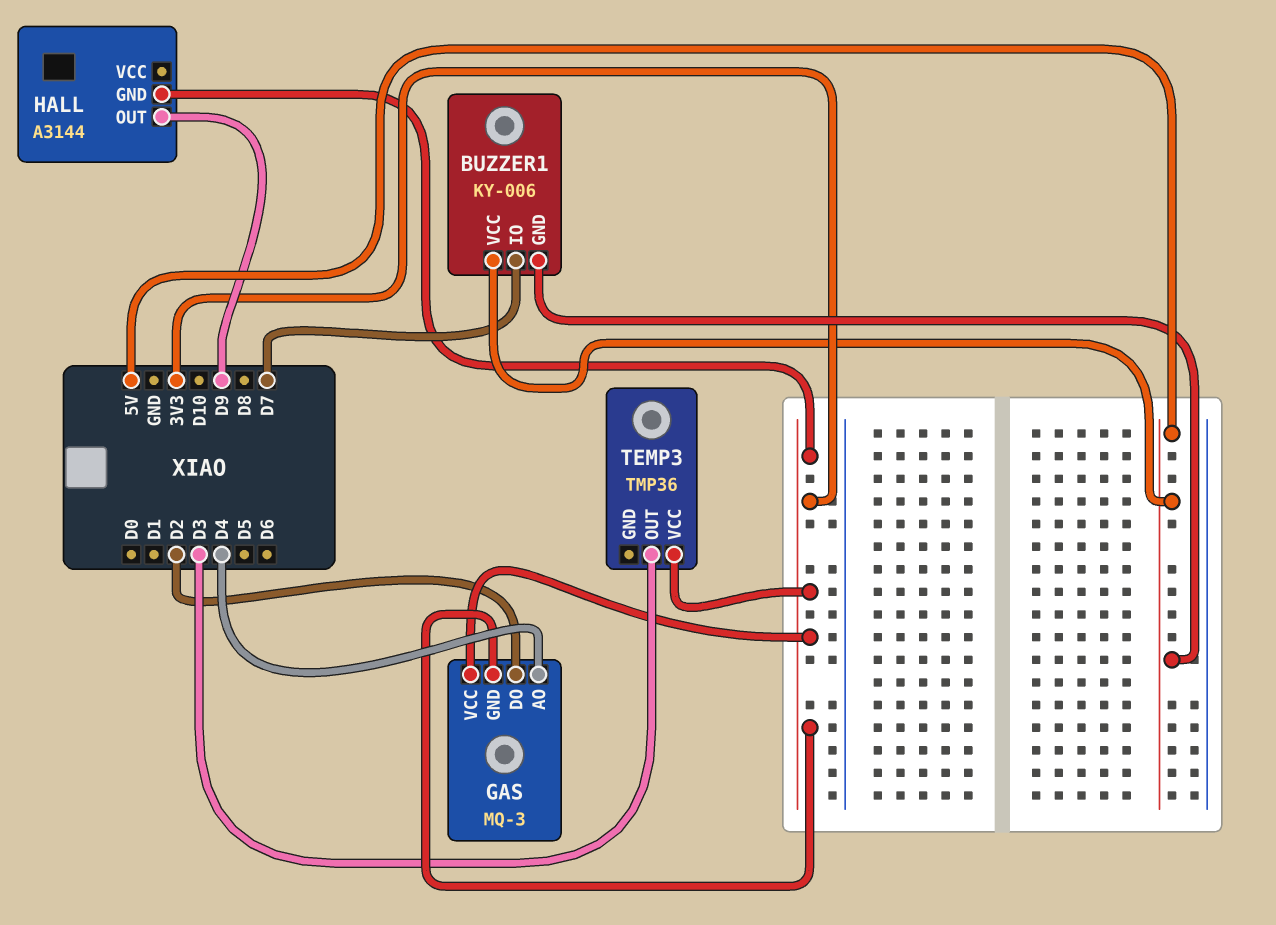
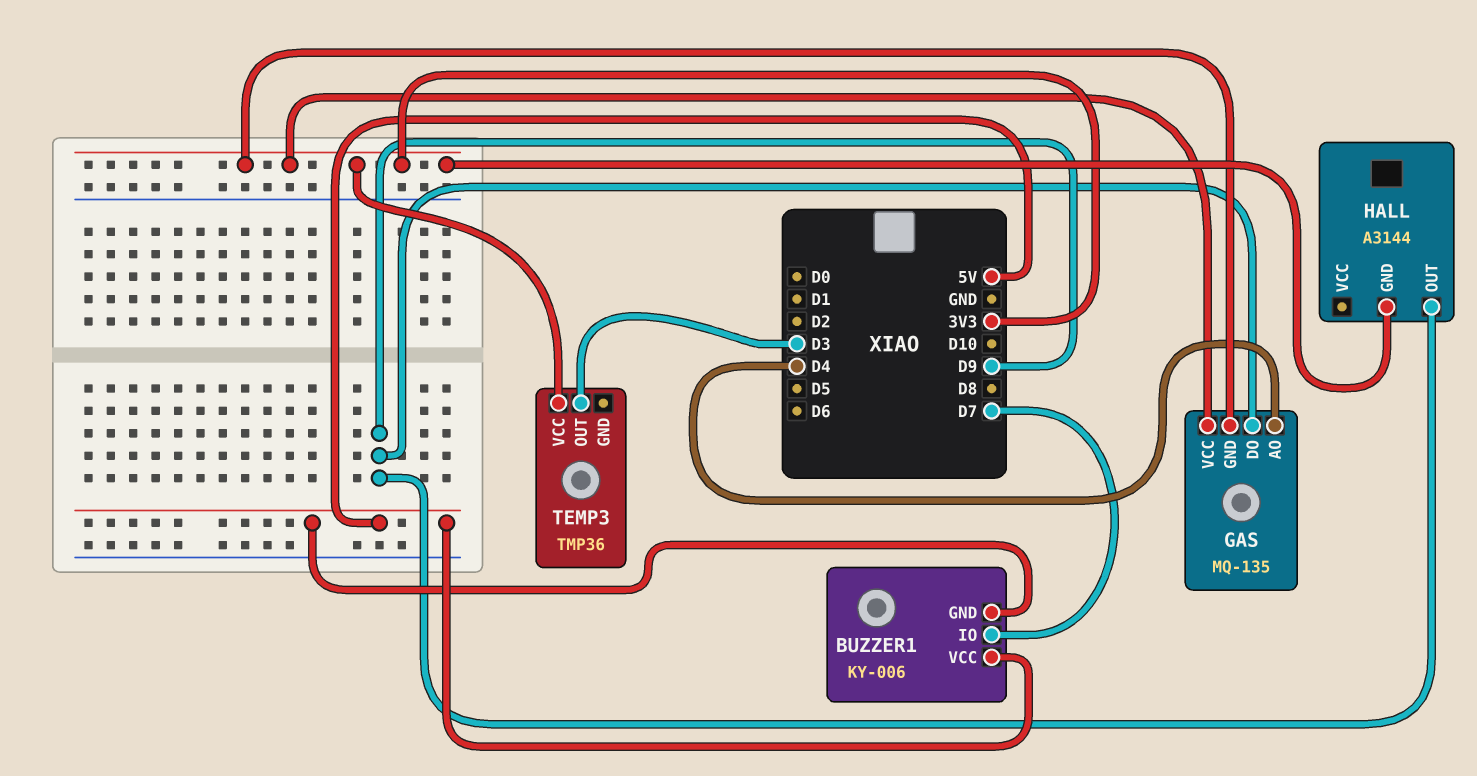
GAS: MQ-3 -> MQ-135
GAS pin DO: D2 -> D9

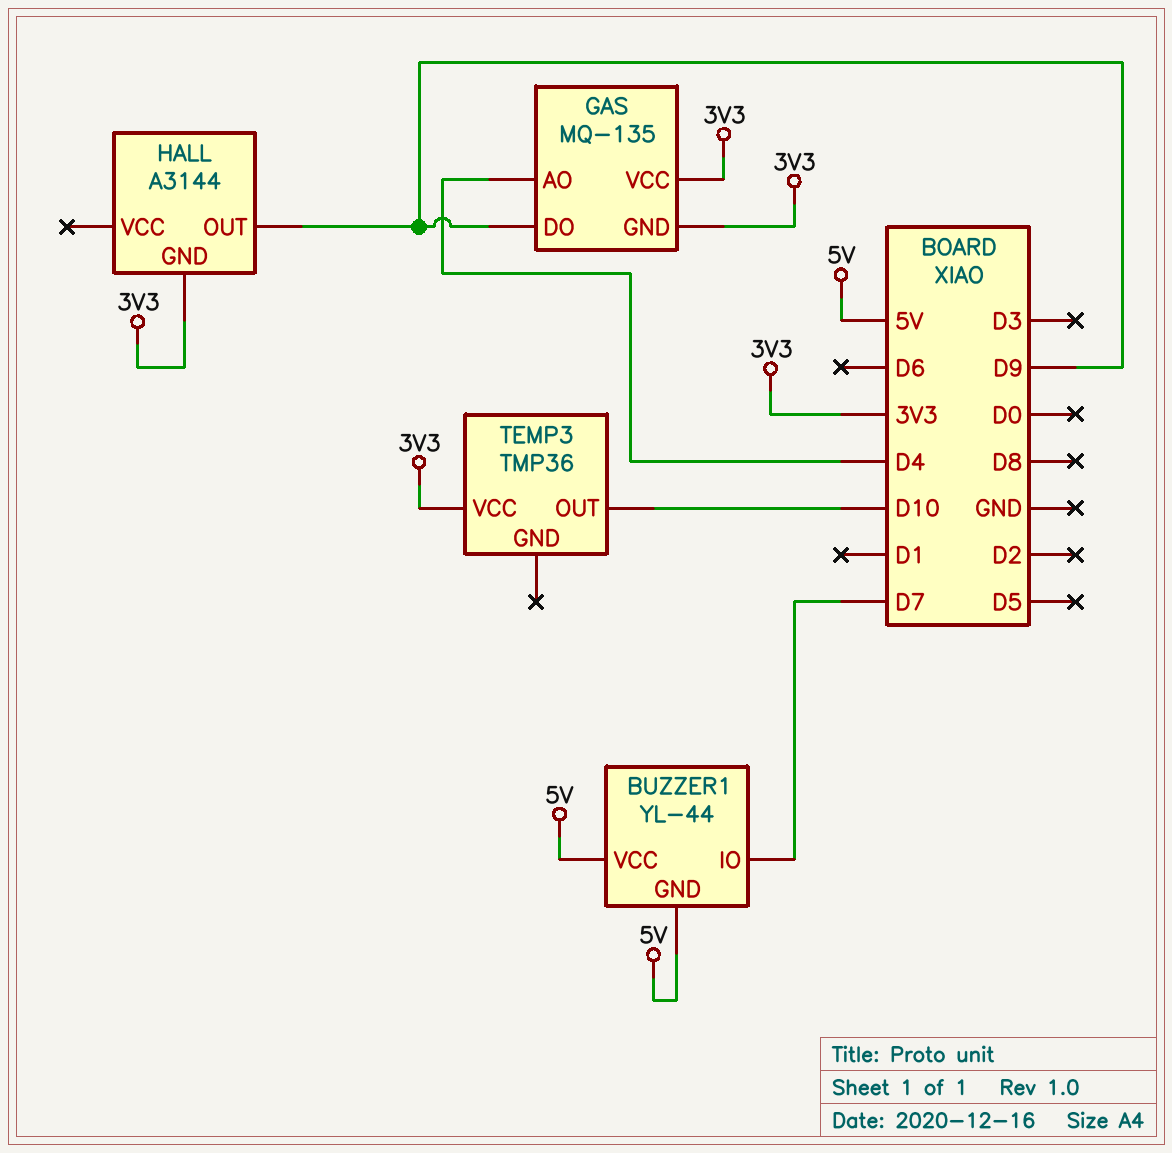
BUZZER1: KY-006 -> YL-44
TEMP3 pin OUT: D3 -> D10

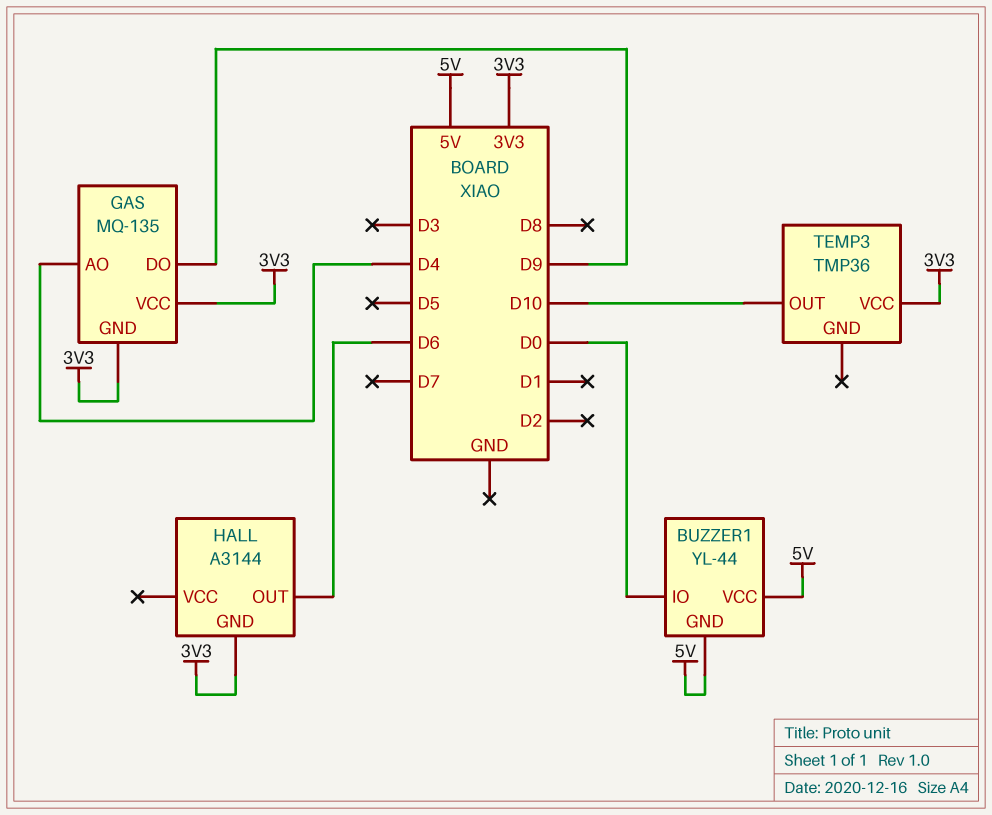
BUZZER1 pin IO: D7 -> D0
HALL pin OUT: D9 -> D6

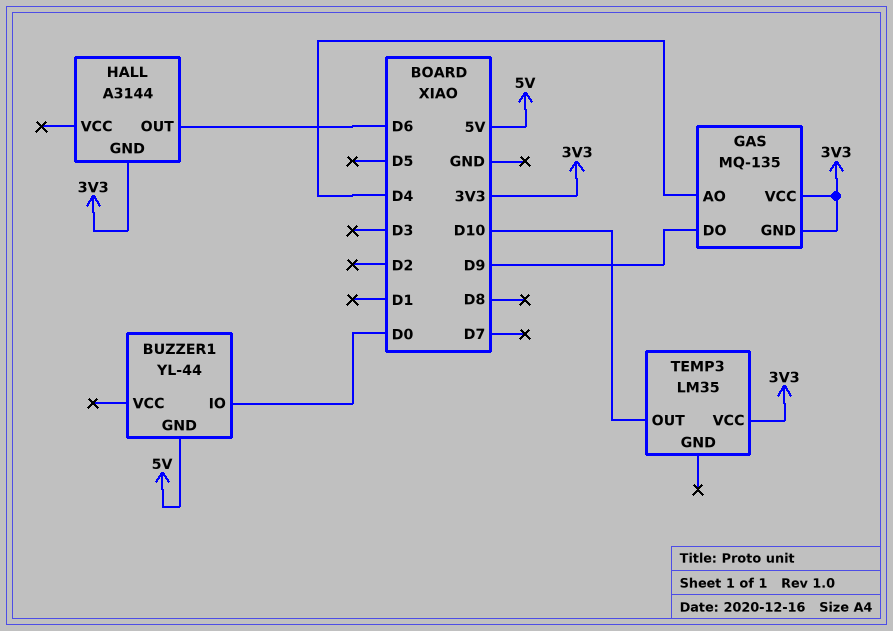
BUZZER1 pin VCC: 5V -> none
TEMP3: TMP36 -> LM35

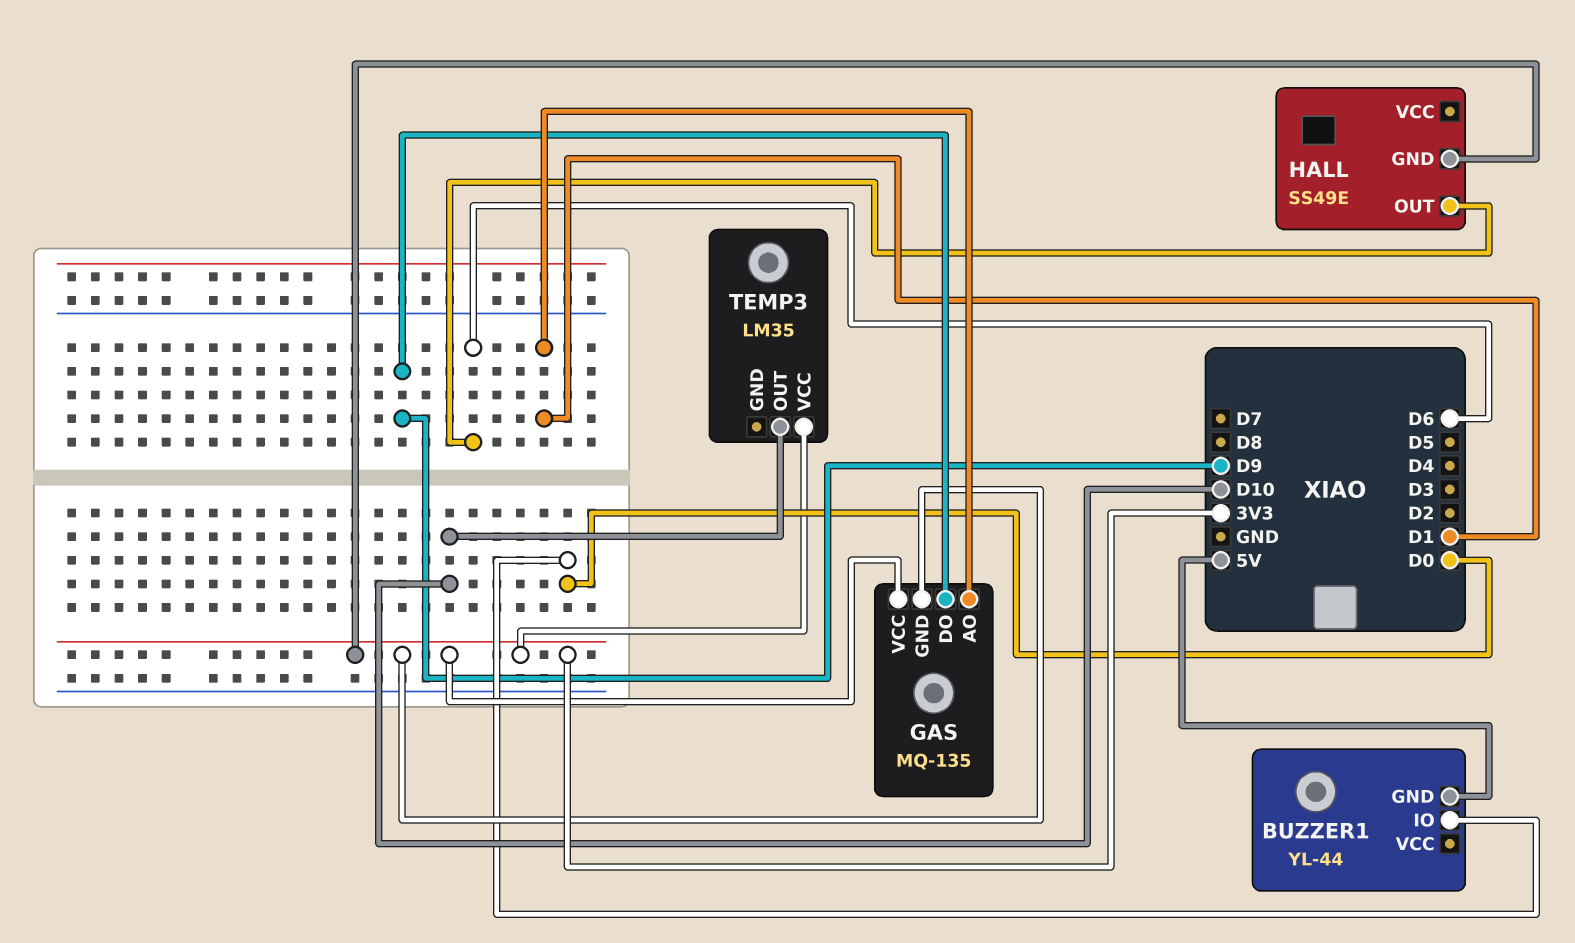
GAS pin AO: D4 -> D1
HALL: A3144 -> SS49E

